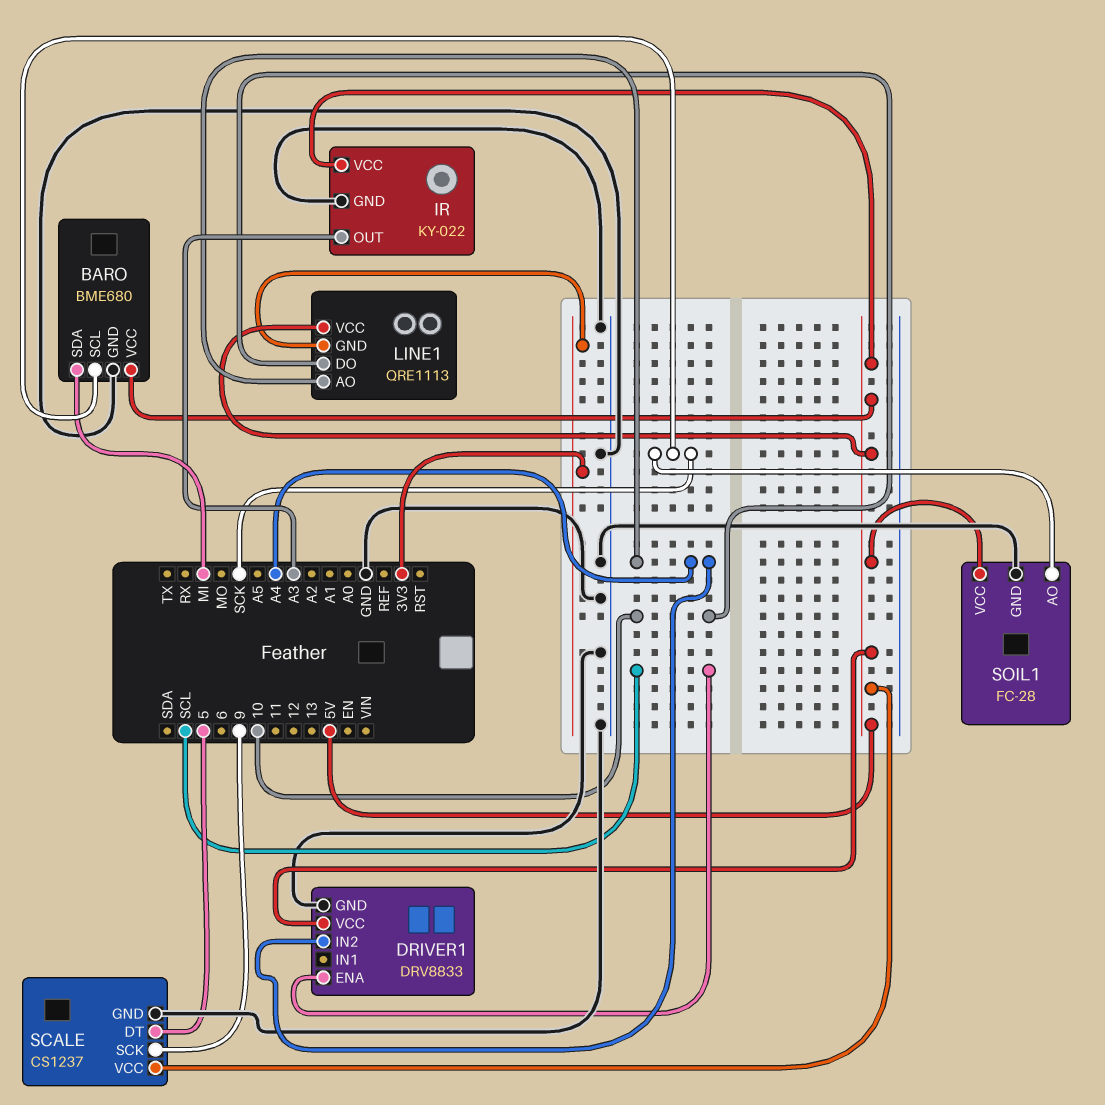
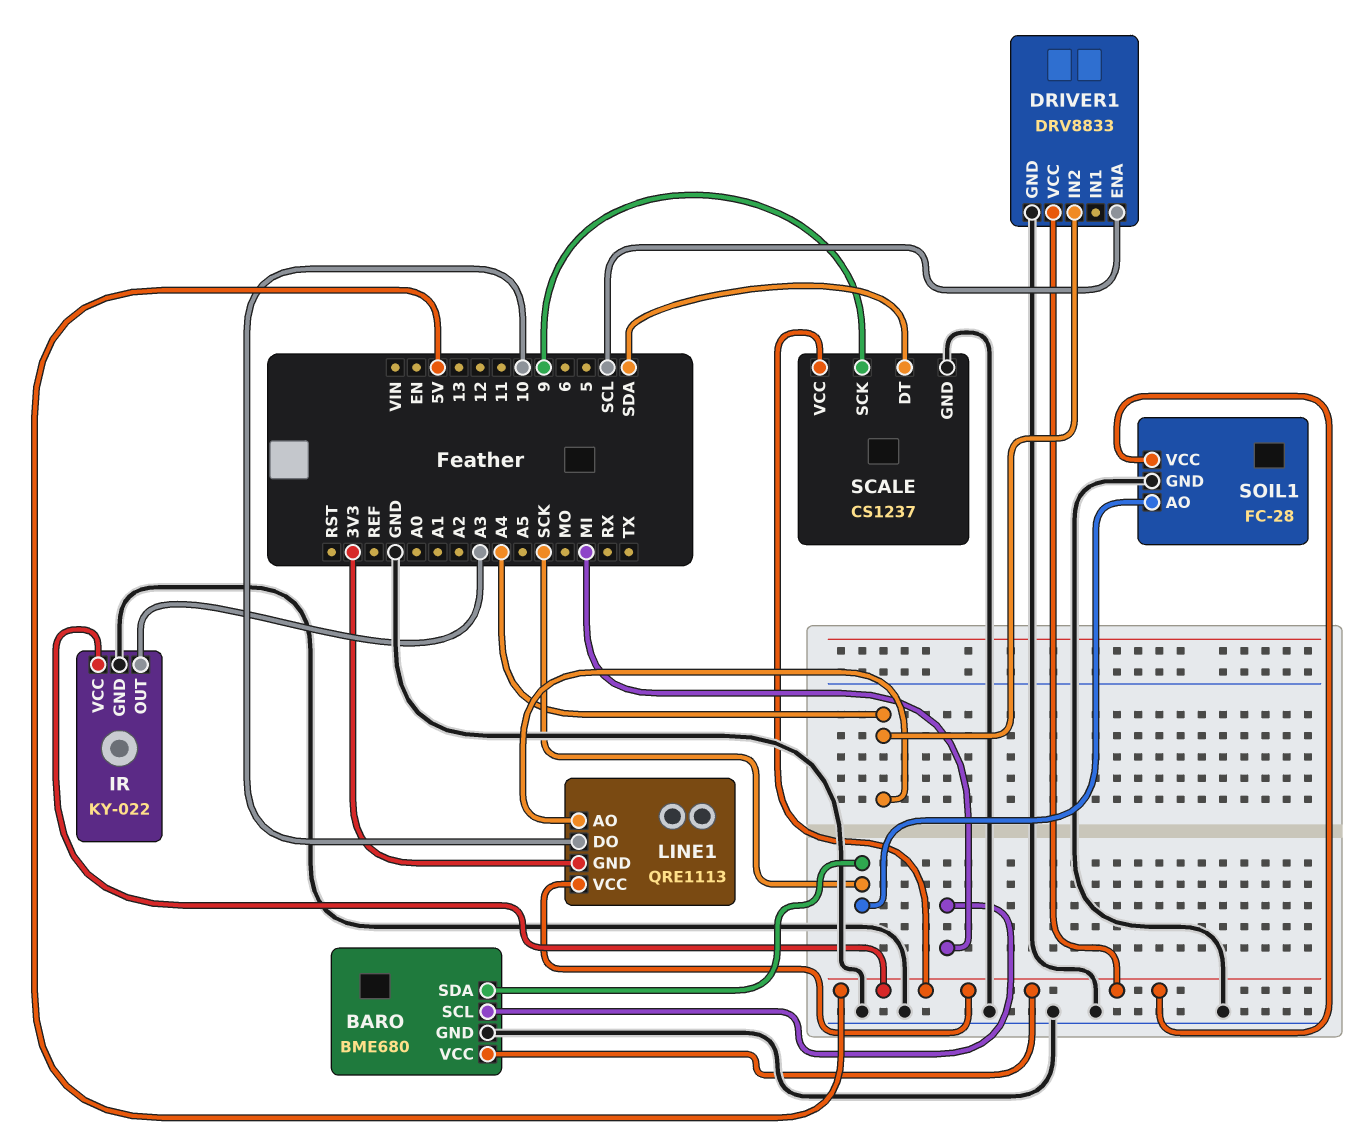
BARO pin SCL: SCK -> MI
BARO pin SDA: MI -> SCK
SCALE pin DT: 5 -> SDA

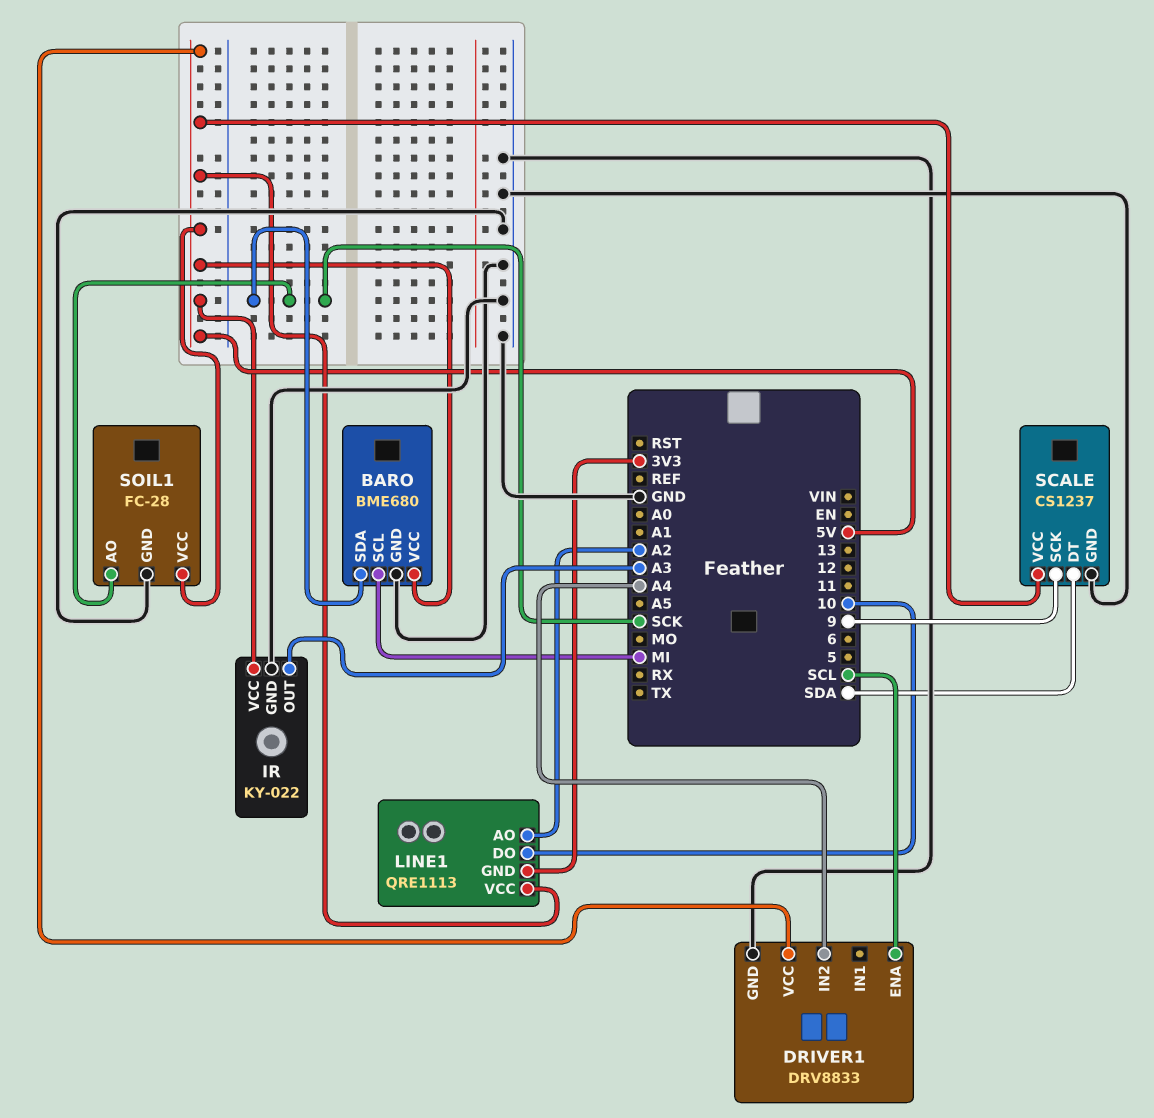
LINE1 pin AO: A4 -> A2

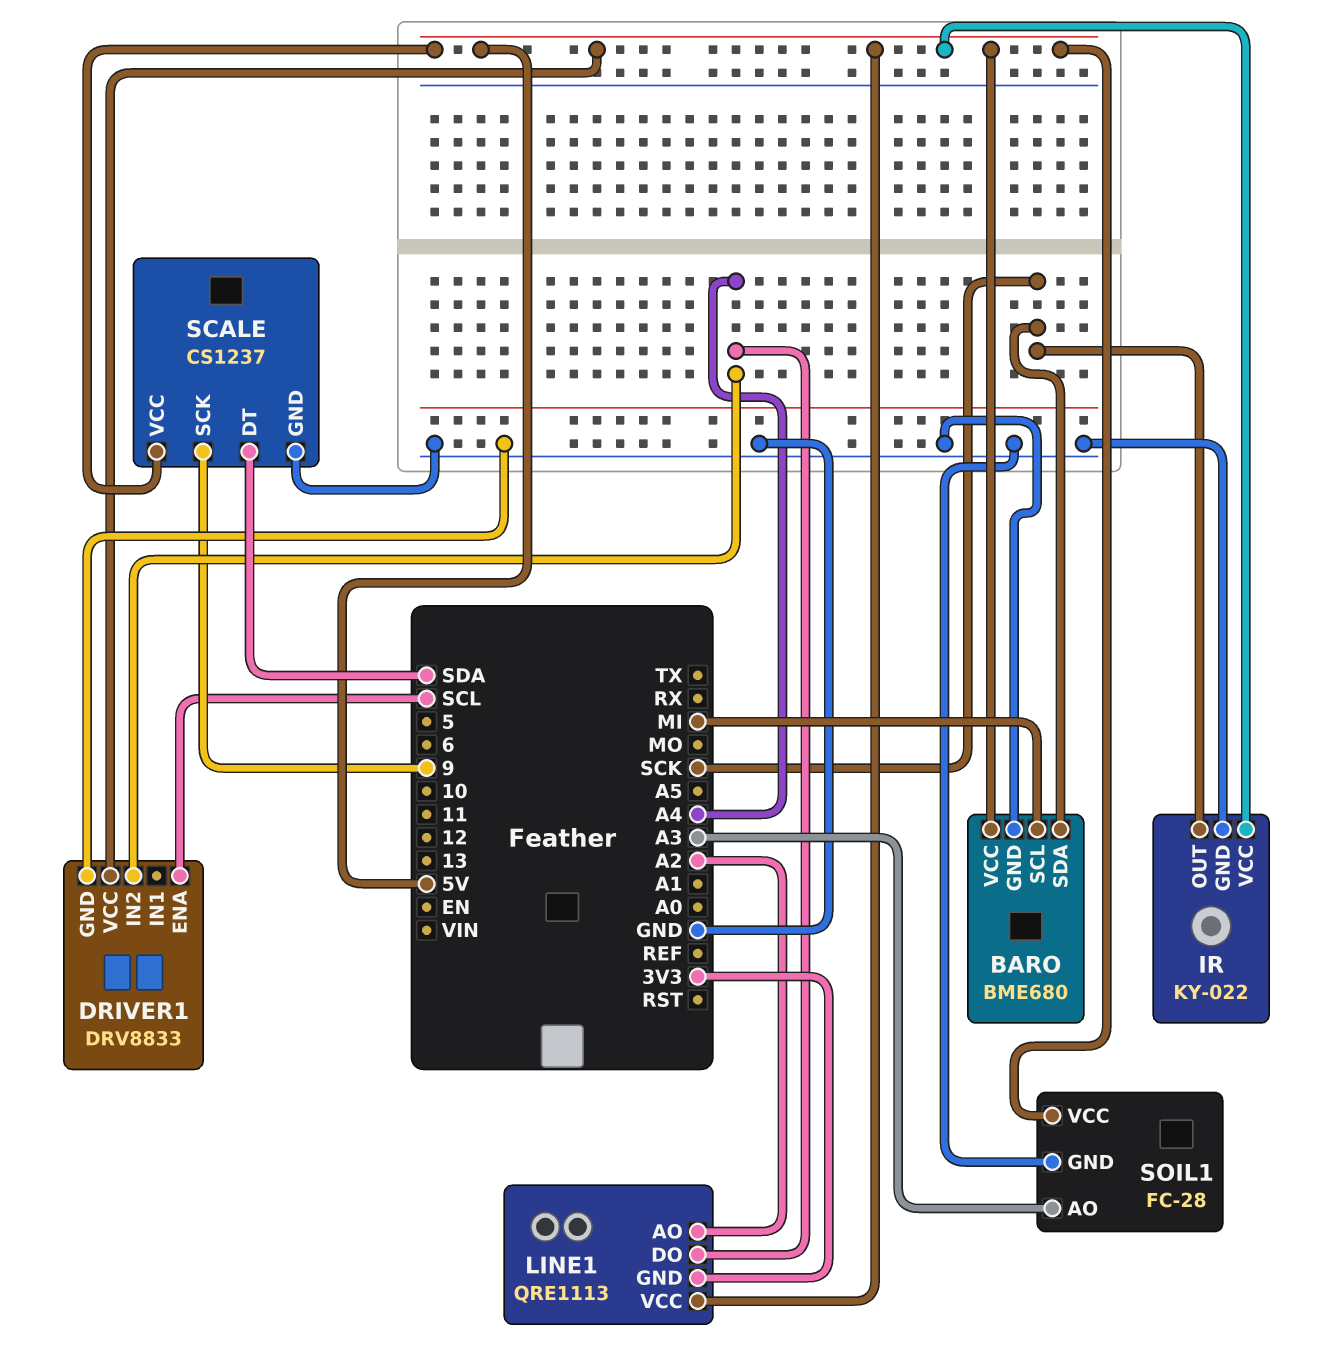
IR pin OUT: A3 -> SCK
LINE1 pin DO: 10 -> A4
SOIL1 pin AO: SCK -> A3

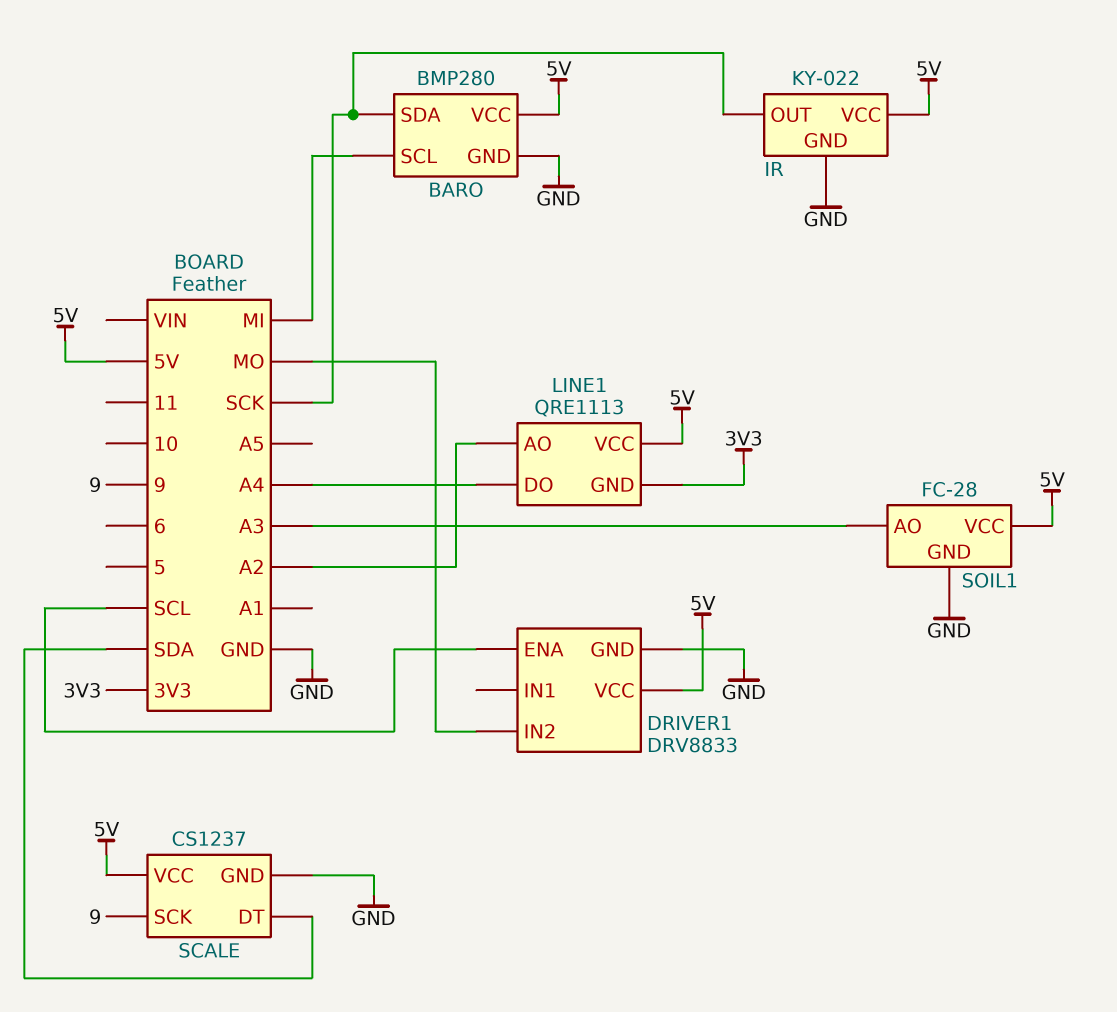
BARO: BME680 -> BMP280
DRIVER1 pin IN2: A4 -> MO

